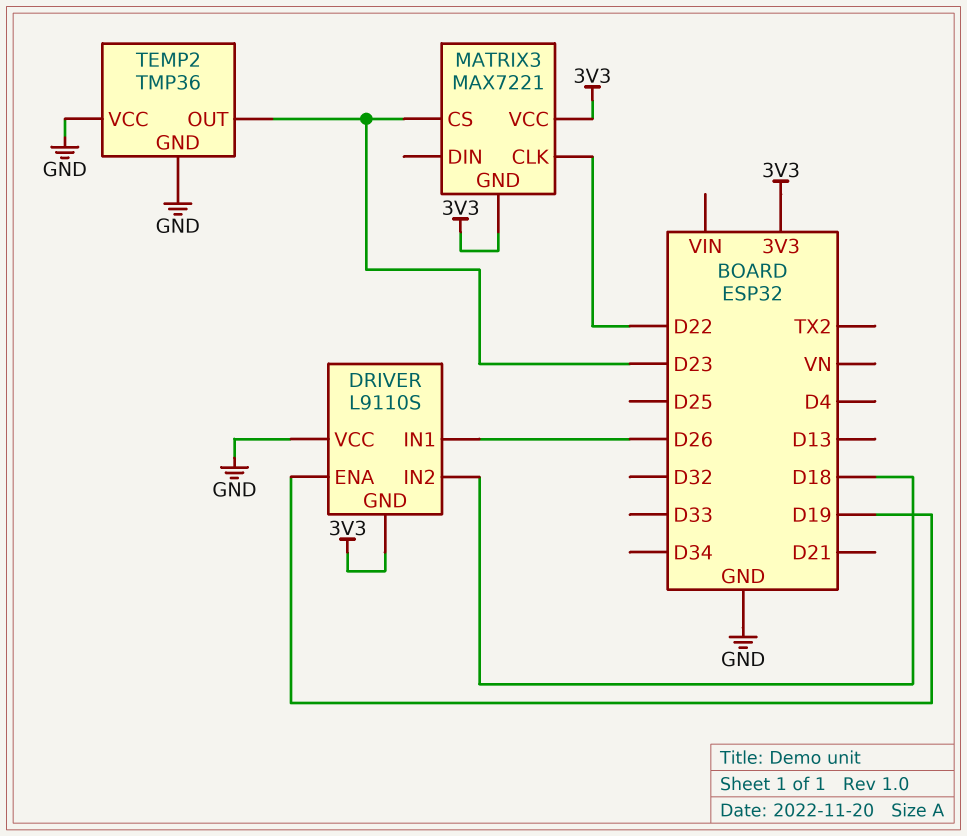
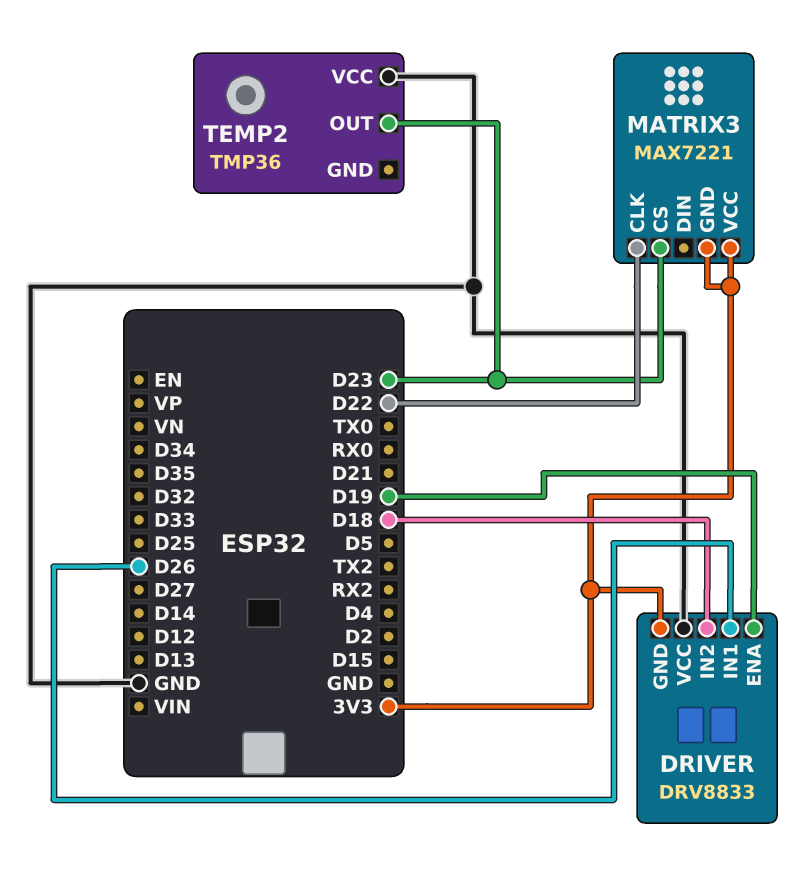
DRIVER: L9110S -> DRV8833
TEMP2 pin GND: GND -> none

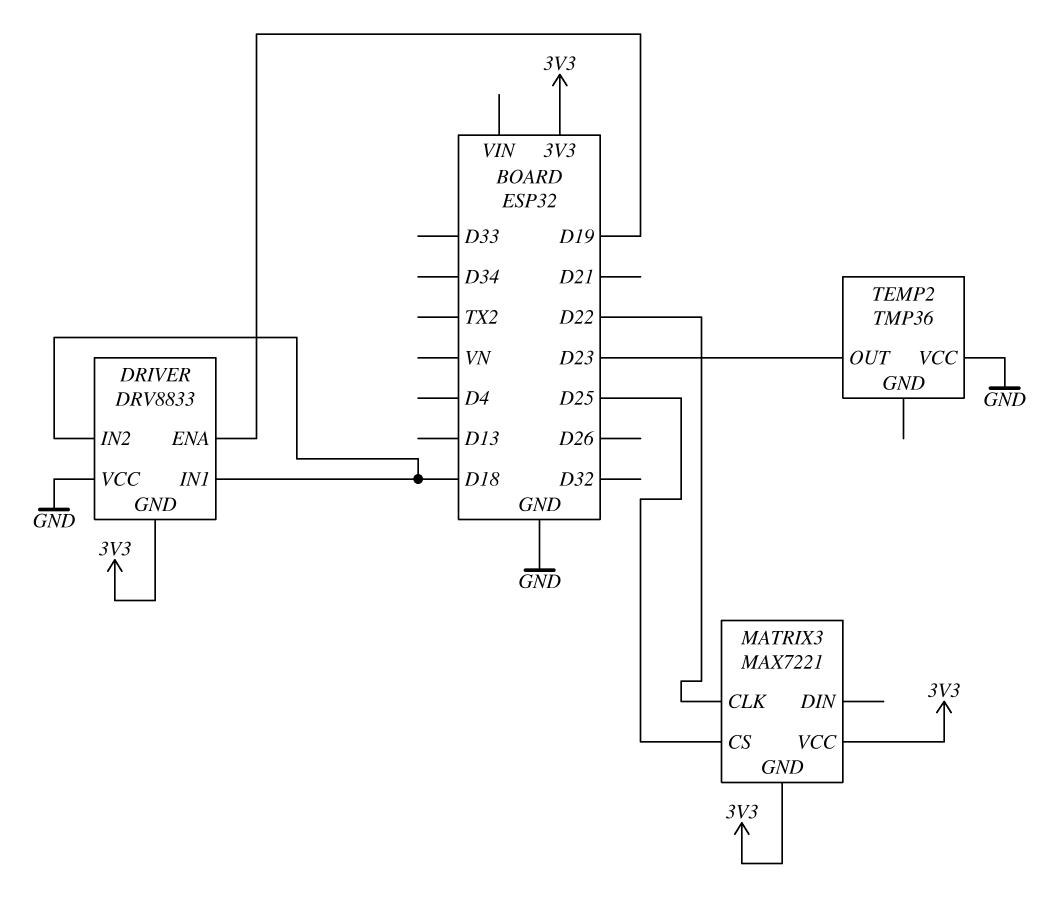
DRIVER pin IN1: D26 -> D18
MATRIX3 pin CS: D23 -> D25

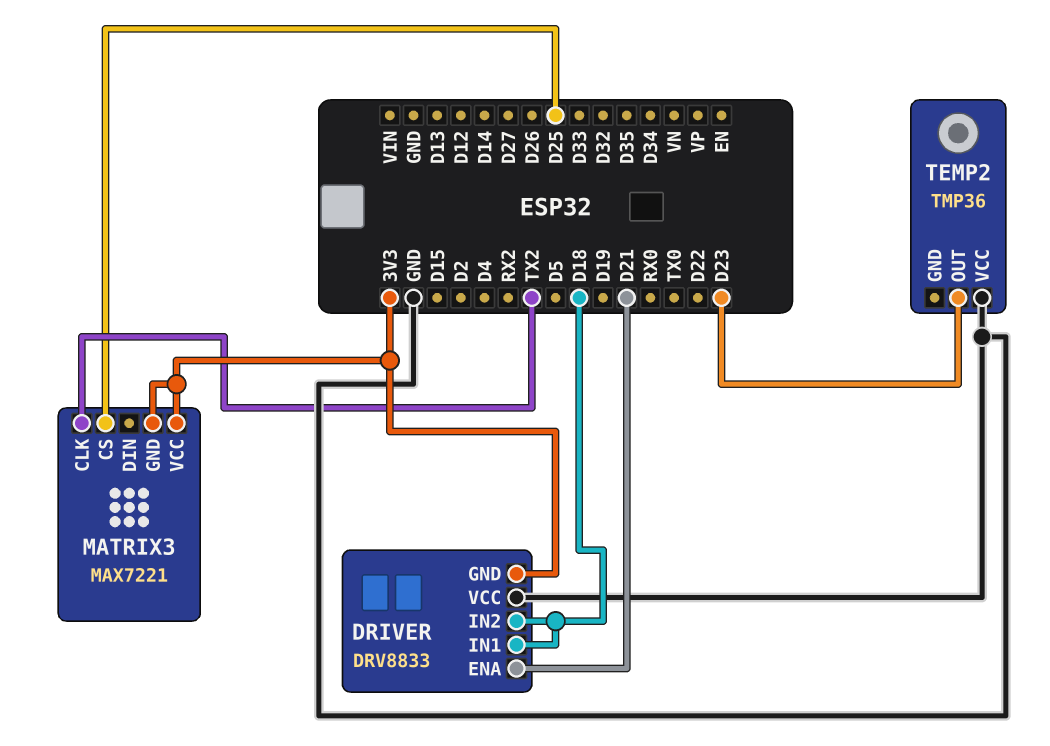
DRIVER pin ENA: D19 -> D21
MATRIX3 pin CLK: D22 -> TX2

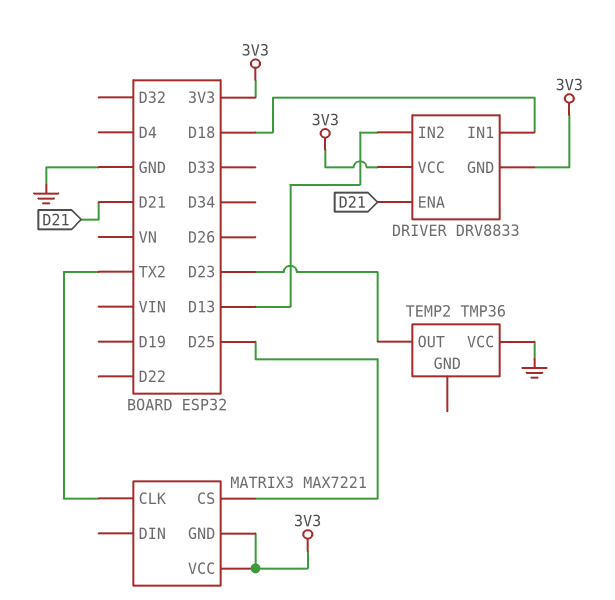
DRIVER pin IN2: D18 -> D13
DRIVER pin VCC: GND -> 3V3

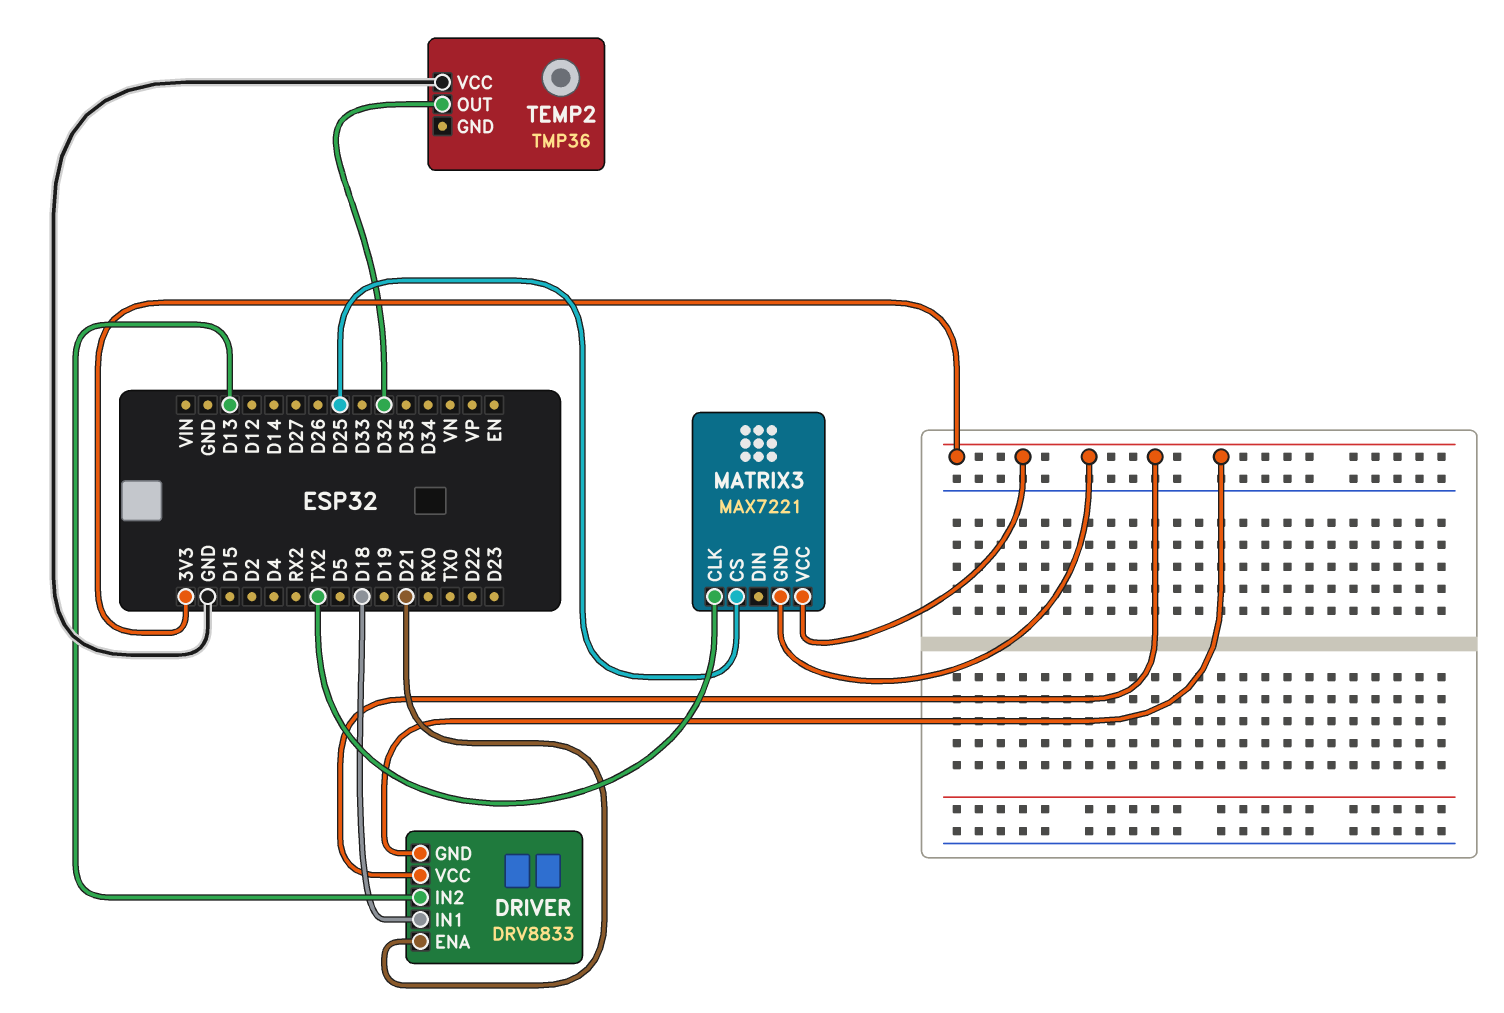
TEMP2 pin OUT: D23 -> D32

